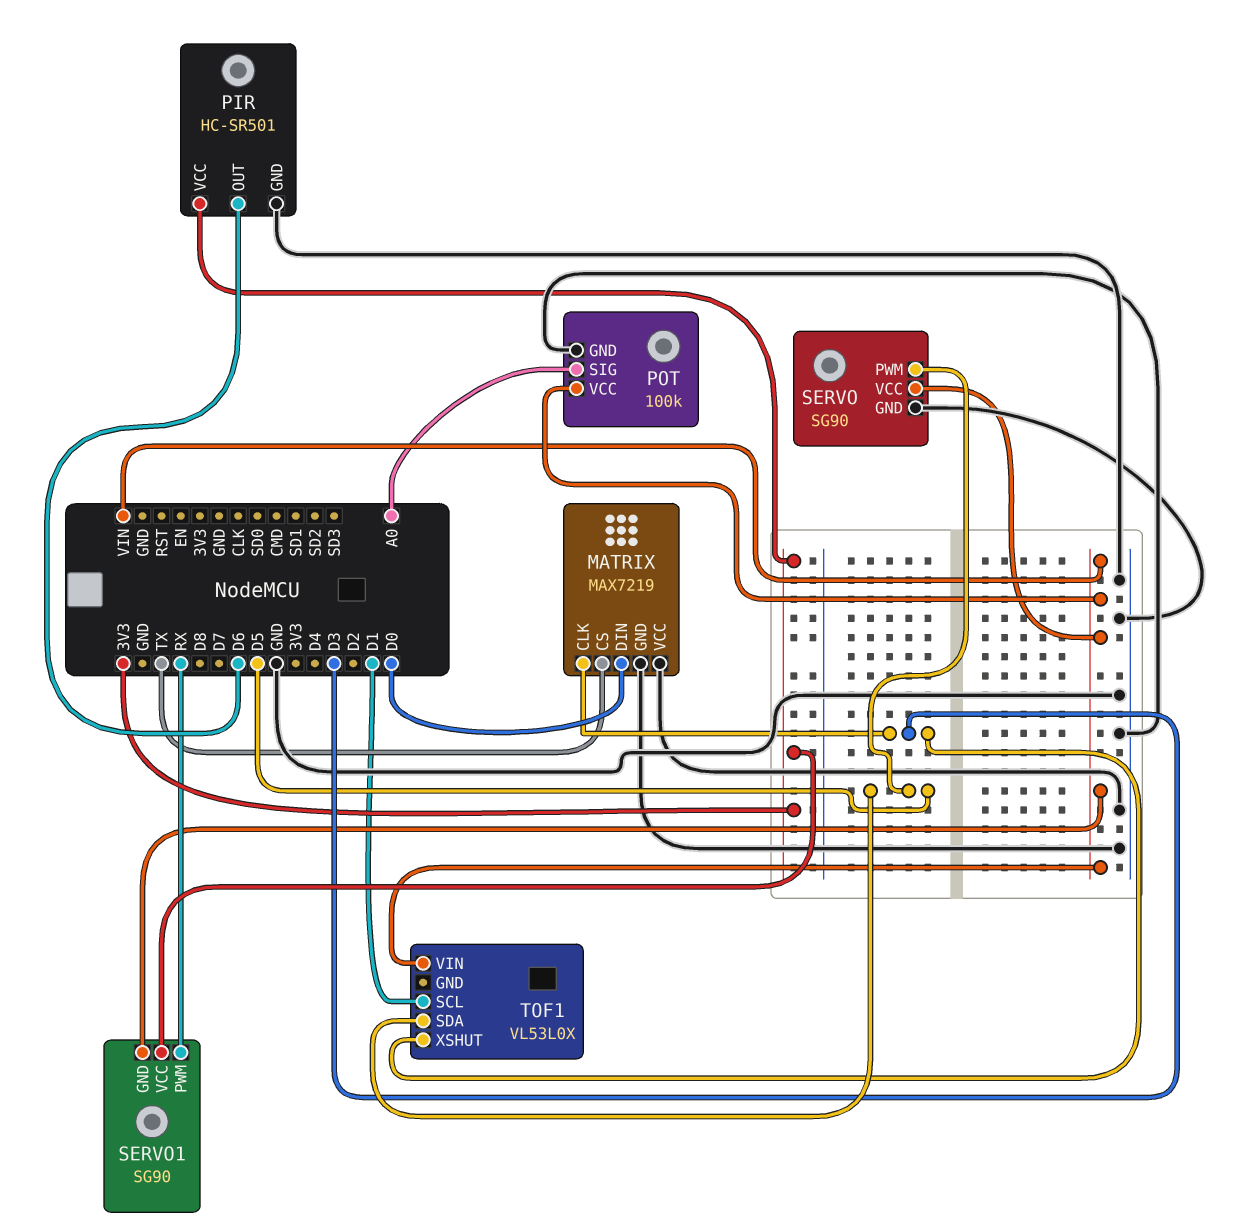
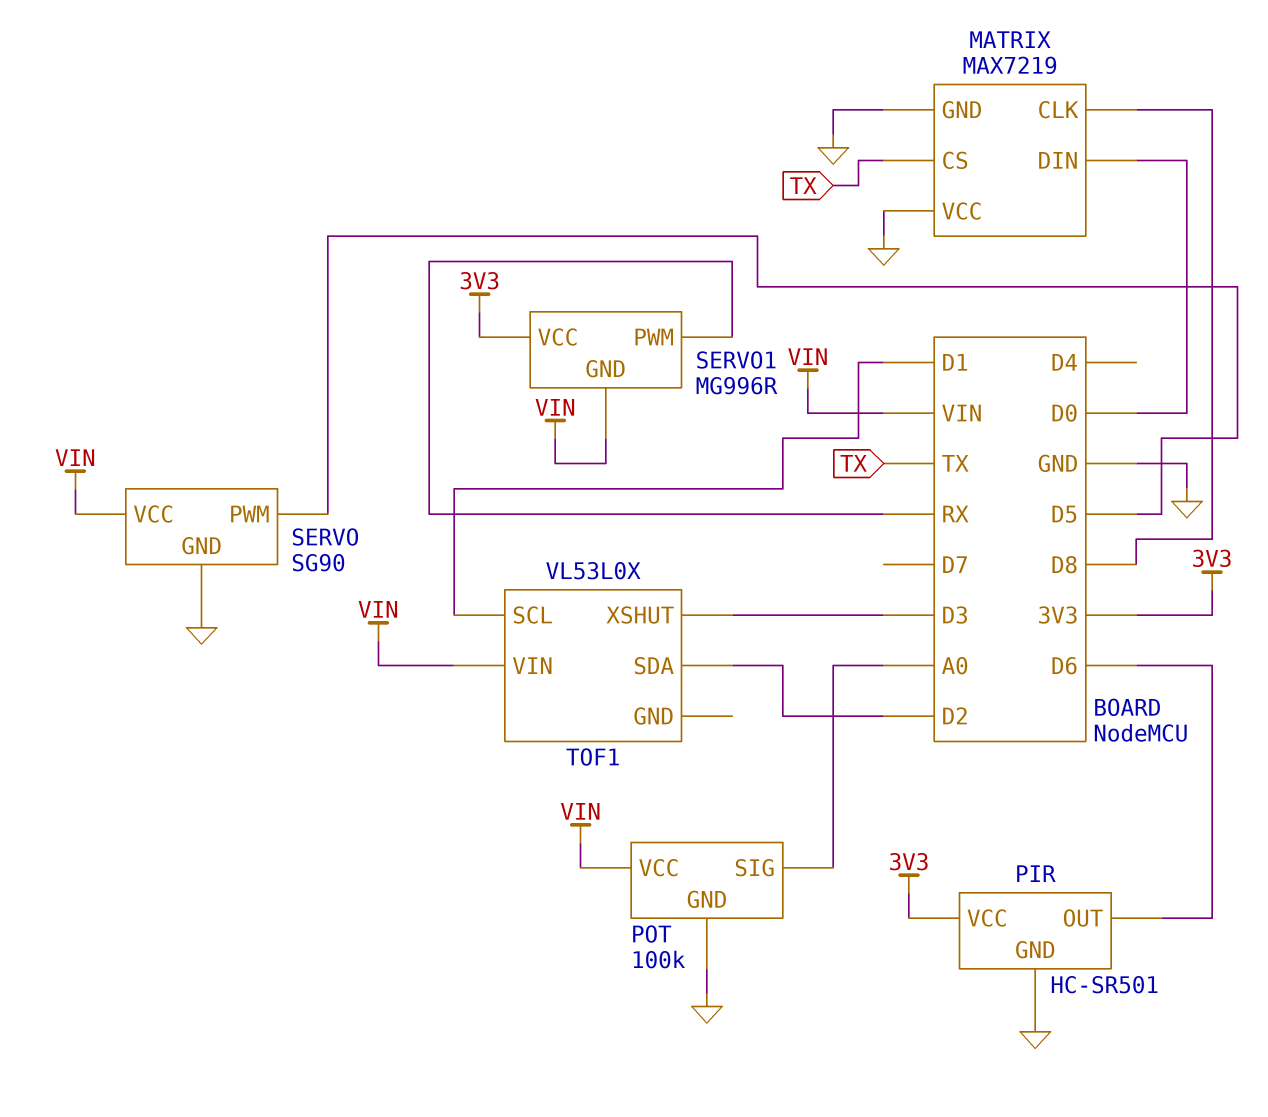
MATRIX pin CLK: D3 -> D8
SERVO1: SG90 -> MG996R
TOF1 pin SDA: D5 -> D2

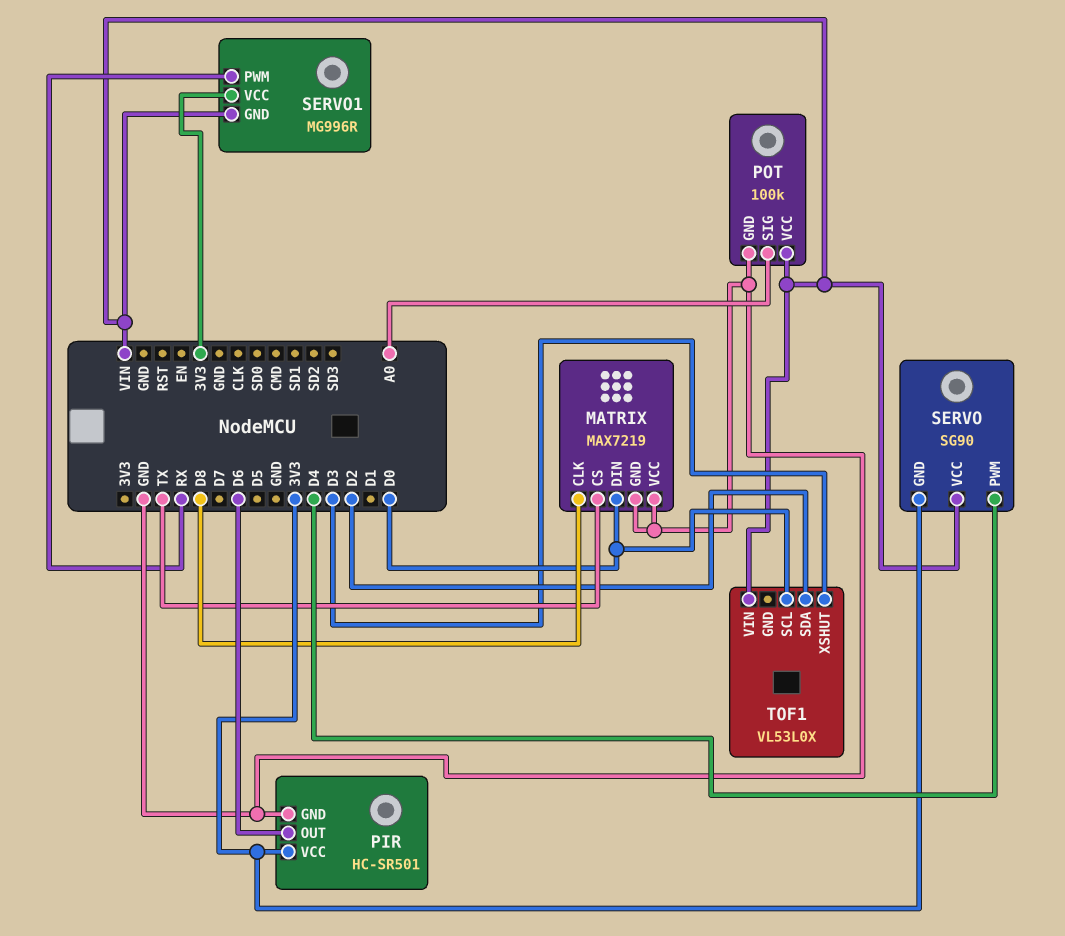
SERVO pin GND: GND -> 3V3
SERVO pin PWM: D5 -> D4
TOF1 pin SCL: D1 -> D0

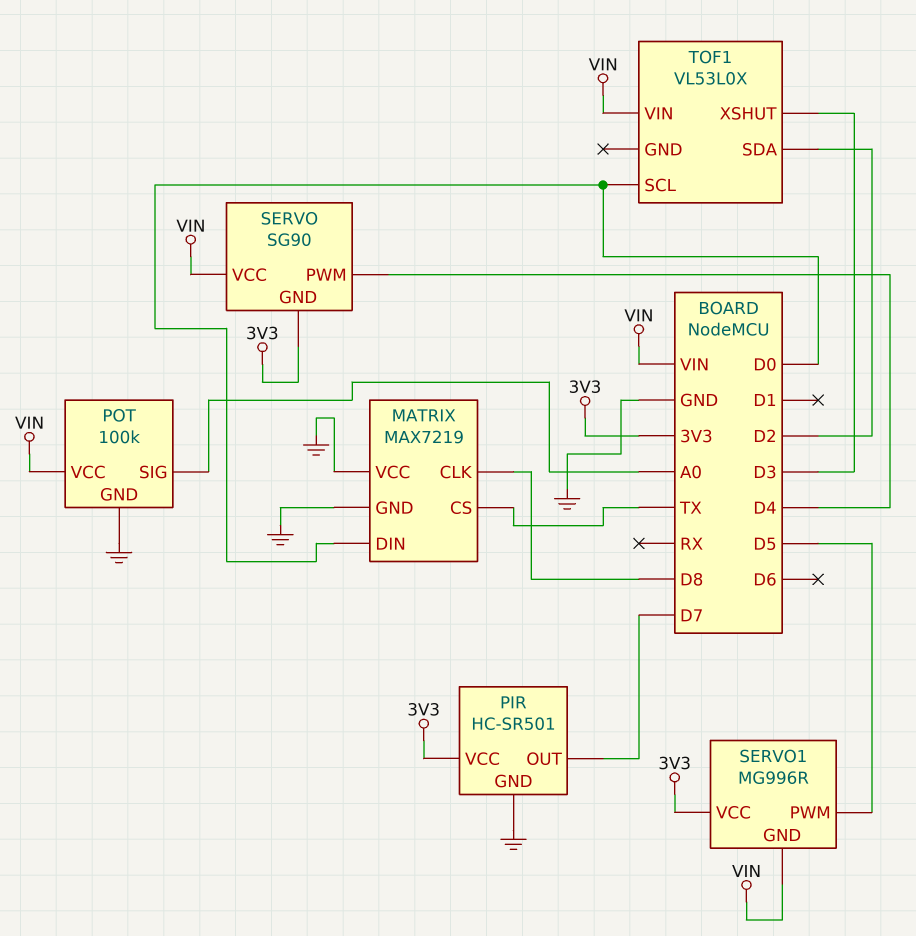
PIR pin OUT: D6 -> D7
SERVO1 pin PWM: RX -> D5

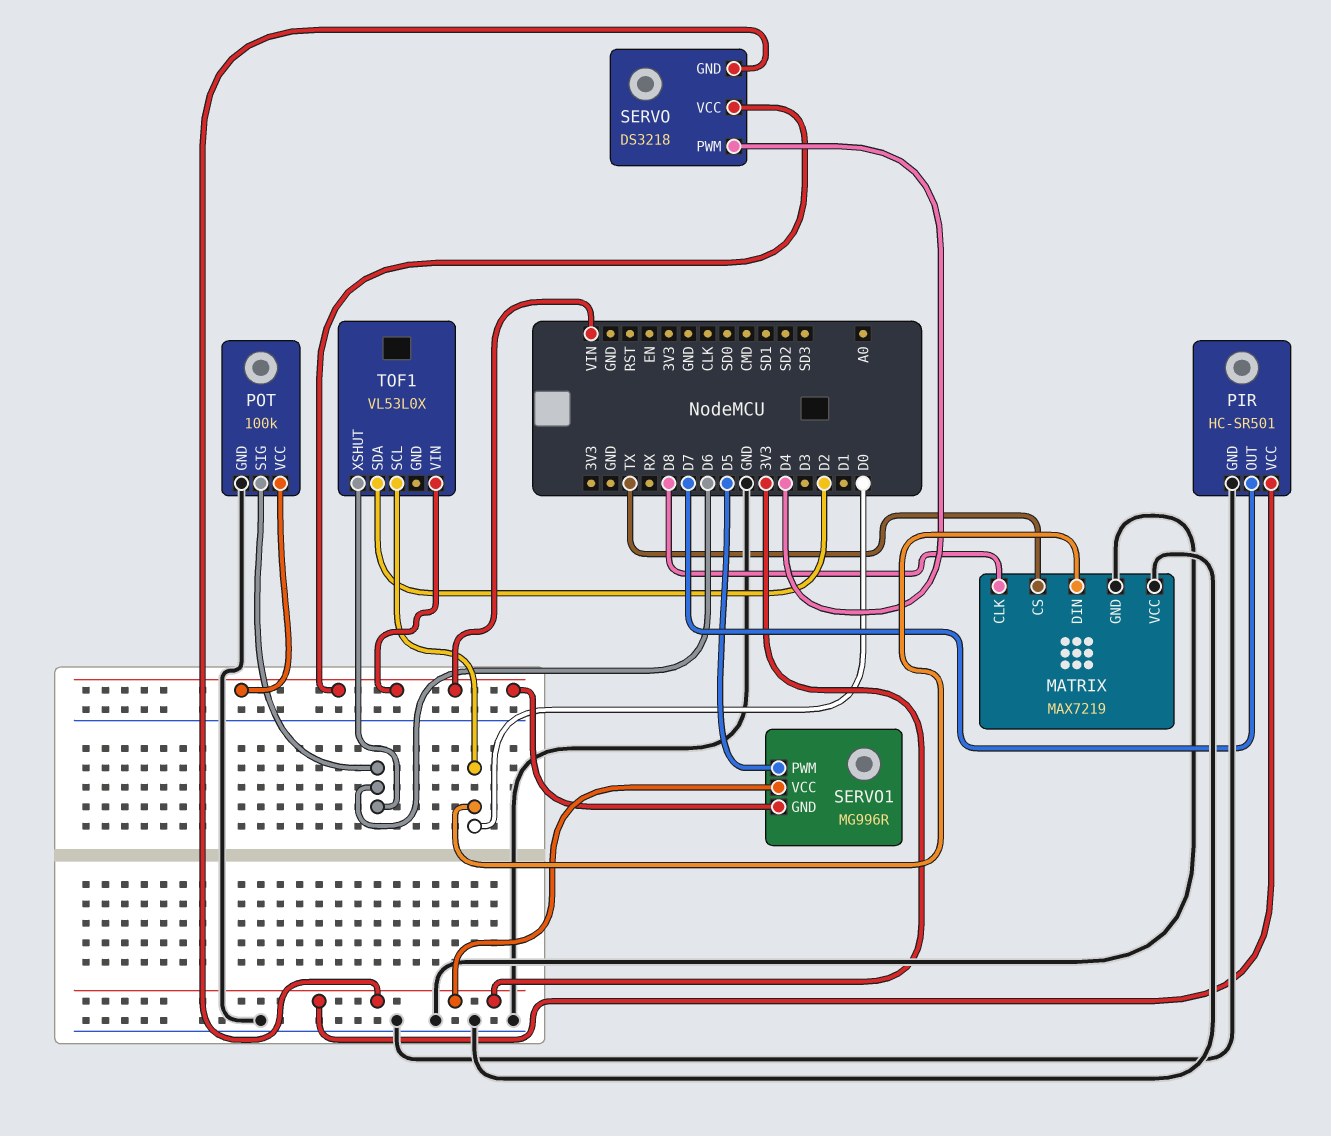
POT pin SIG: A0 -> D6
SERVO: SG90 -> DS3218
TOF1 pin XSHUT: D3 -> D6

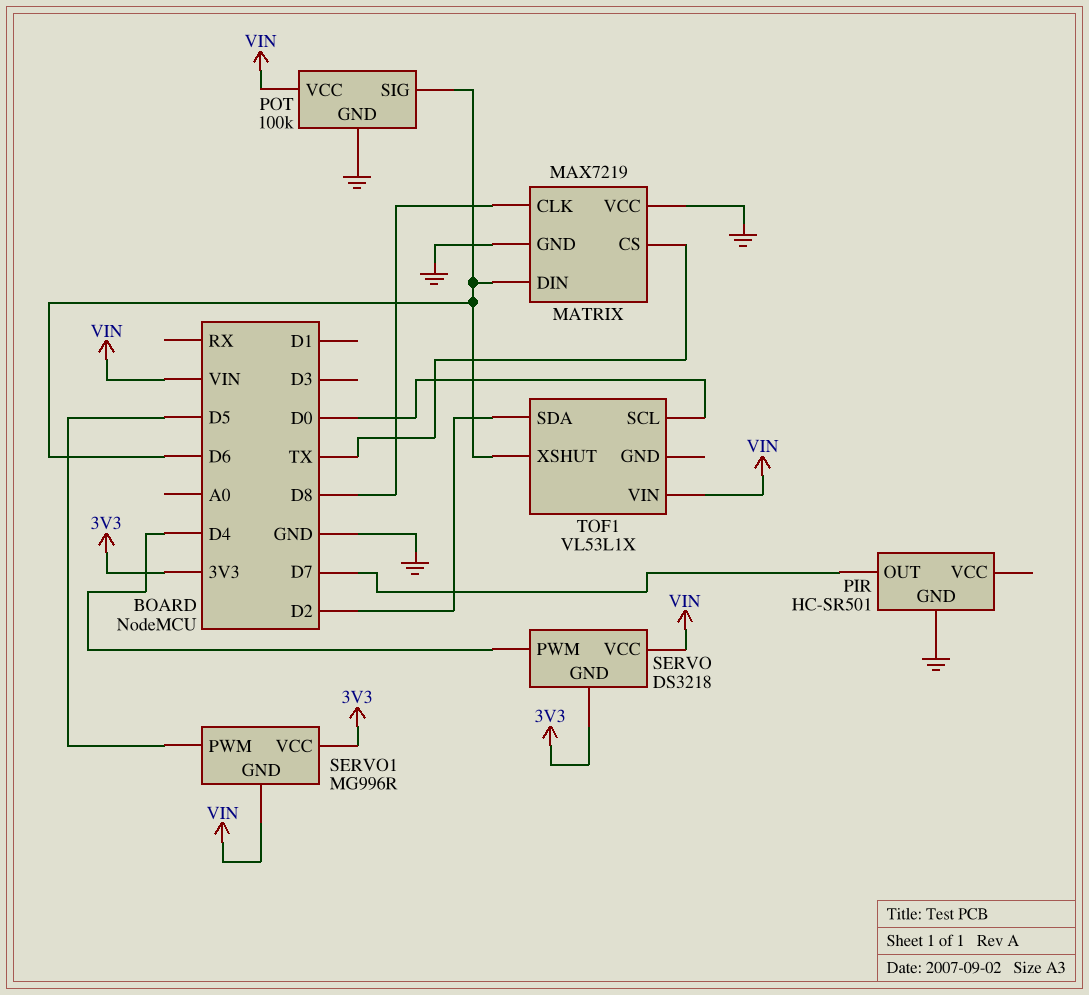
MATRIX pin DIN: D0 -> D6
PIR pin VCC: 3V3 -> none
TOF1: VL53L0X -> VL53L1X

